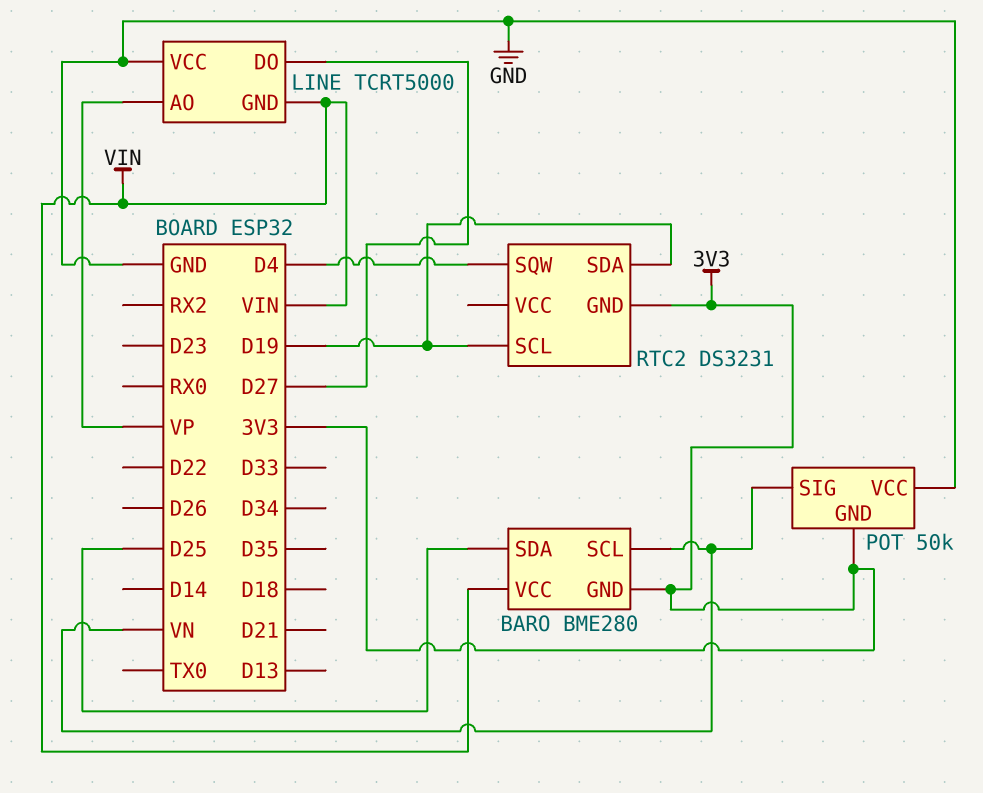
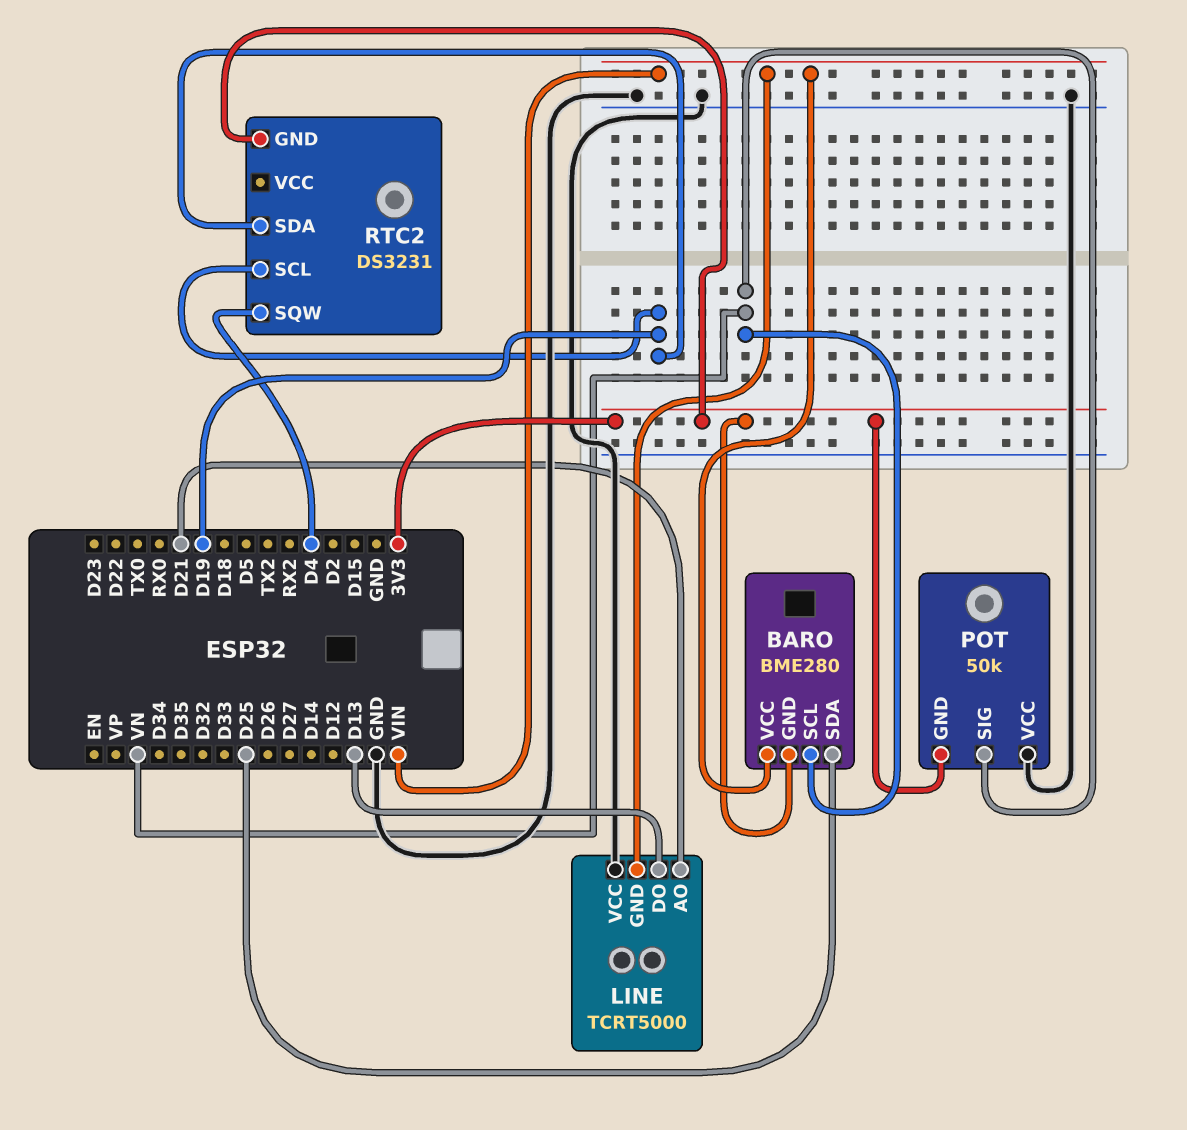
LINE pin AO: VP -> D21
LINE pin DO: D27 -> D13

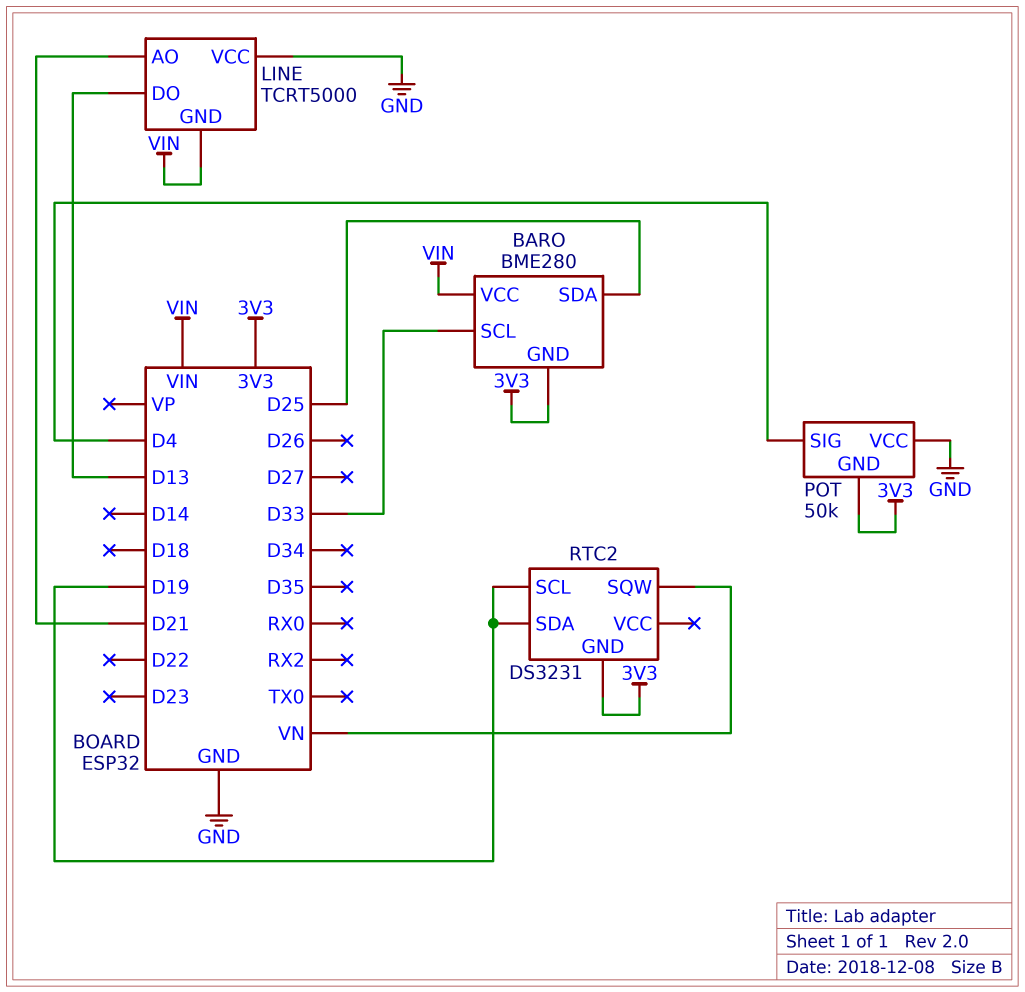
BARO pin SCL: VN -> D33
POT pin SIG: VN -> D4
RTC2 pin SQW: D4 -> VN

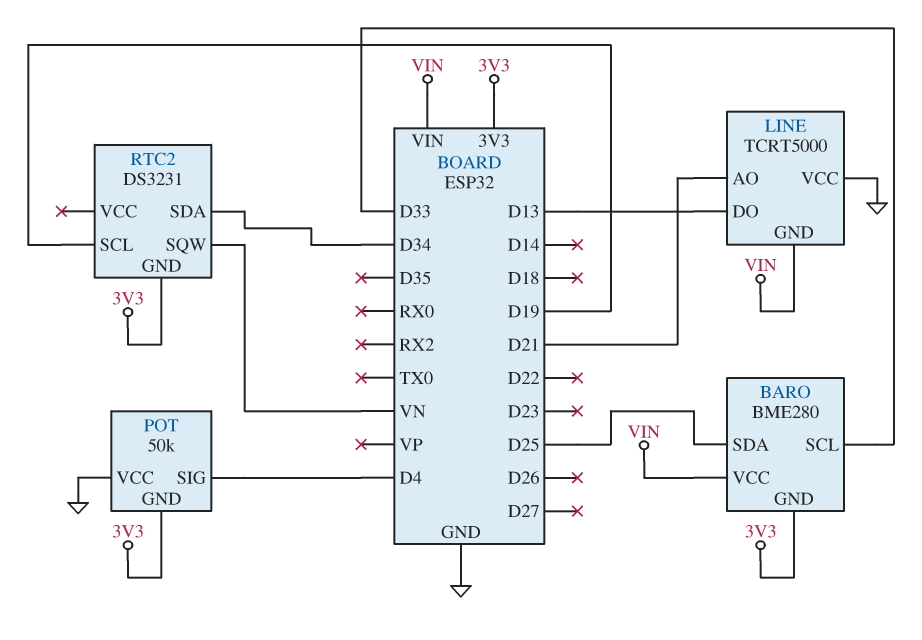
RTC2 pin SDA: D19 -> D34

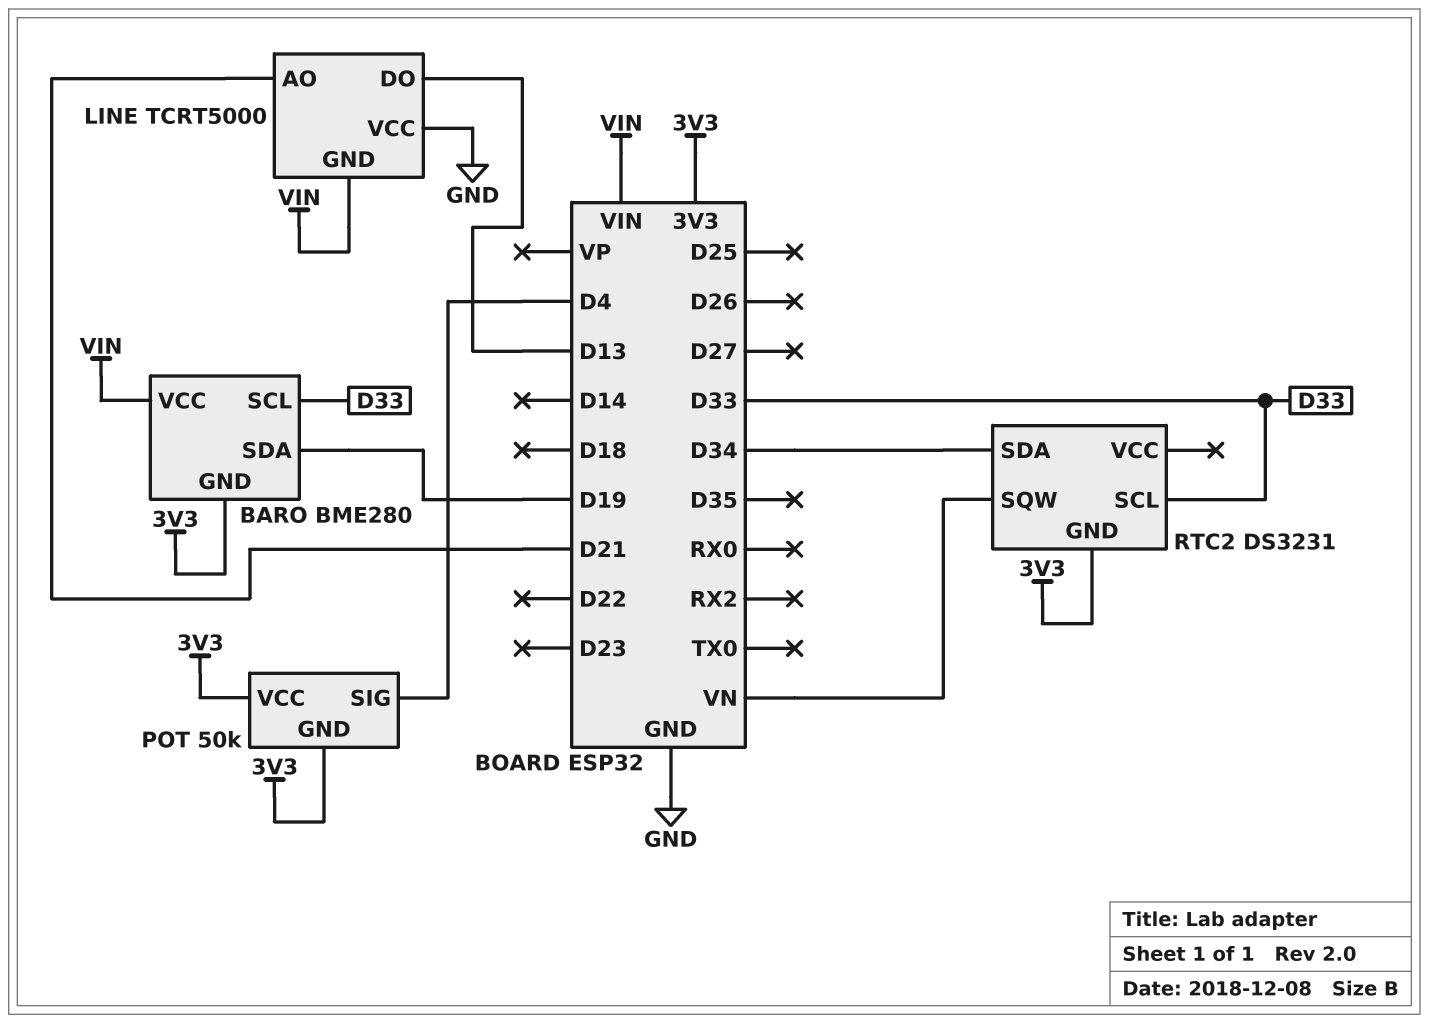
BARO pin SDA: D25 -> D19
POT pin VCC: GND -> 3V3
RTC2 pin SCL: D19 -> D33

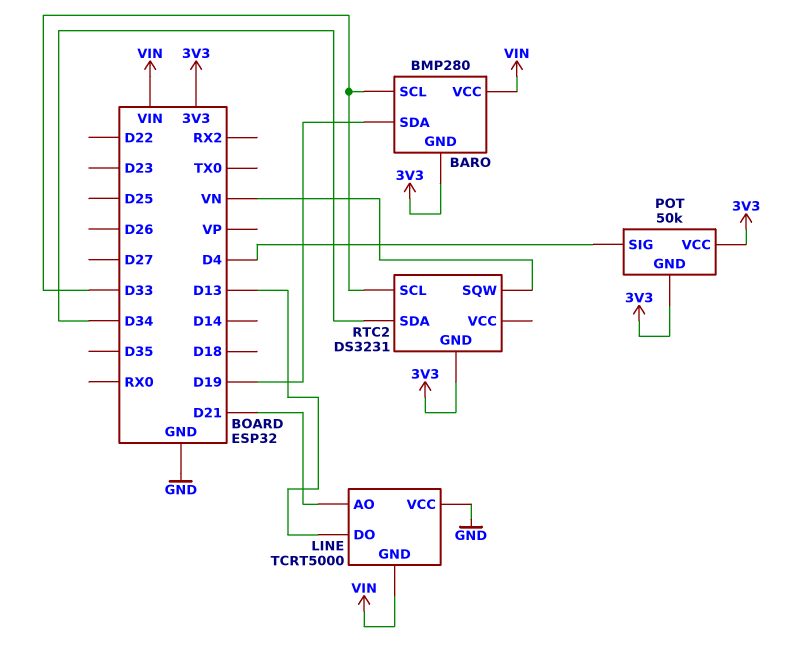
BARO: BME280 -> BMP280

